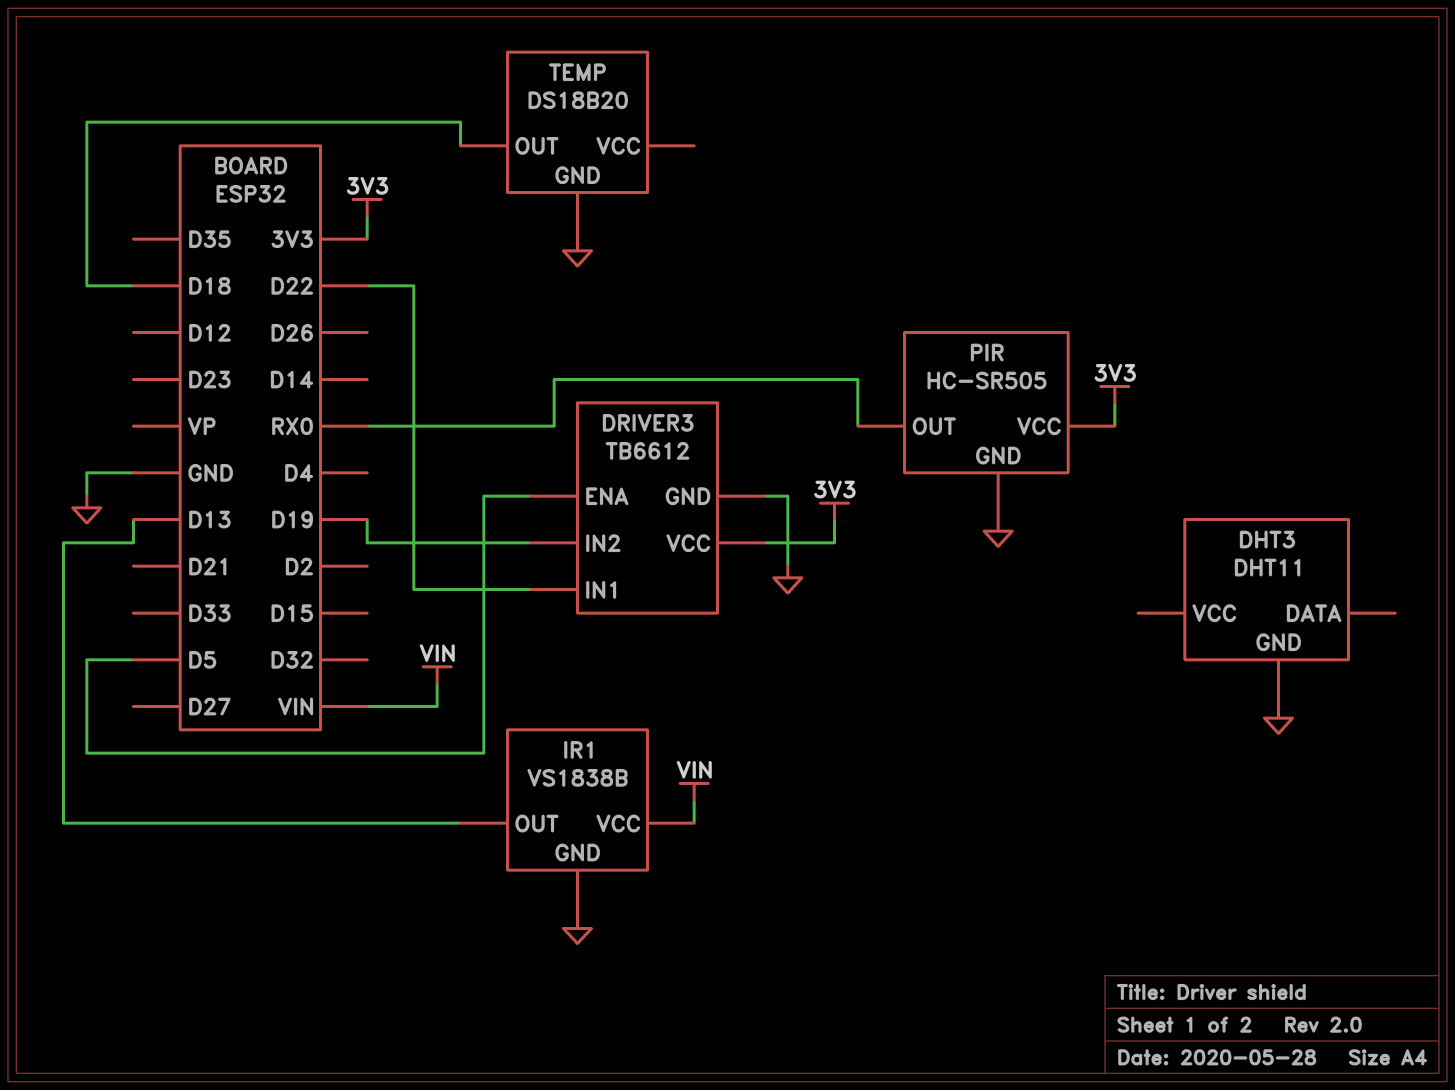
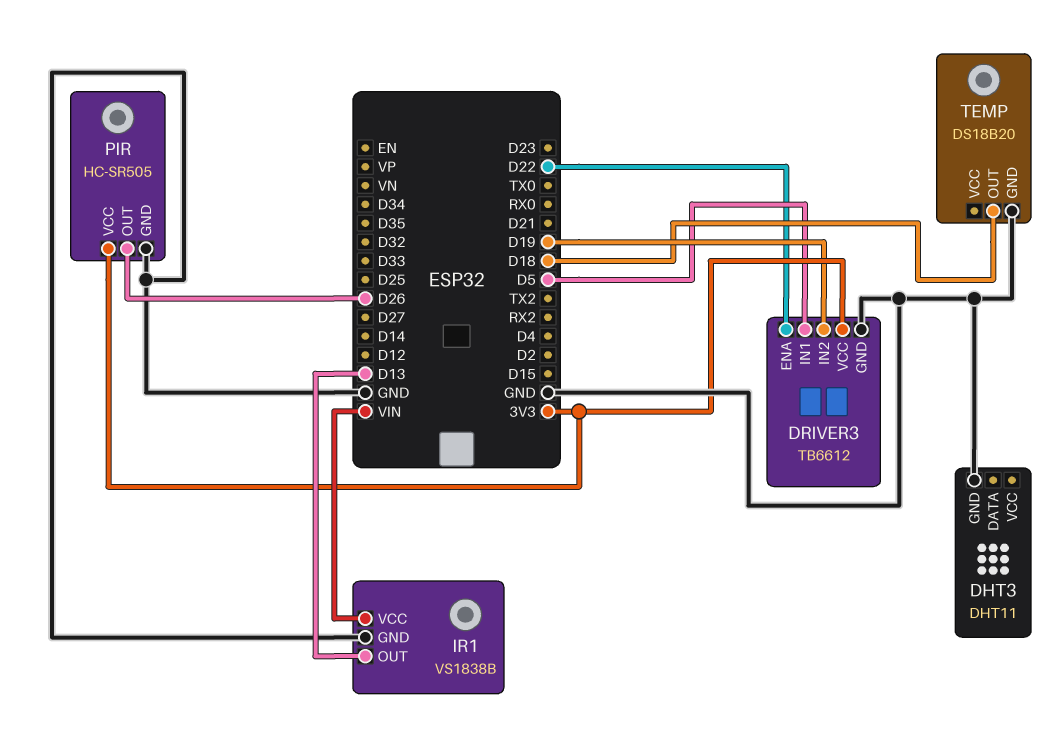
DRIVER3 pin ENA: D5 -> D22
DRIVER3 pin IN1: D22 -> D5
PIR pin OUT: RX0 -> D26

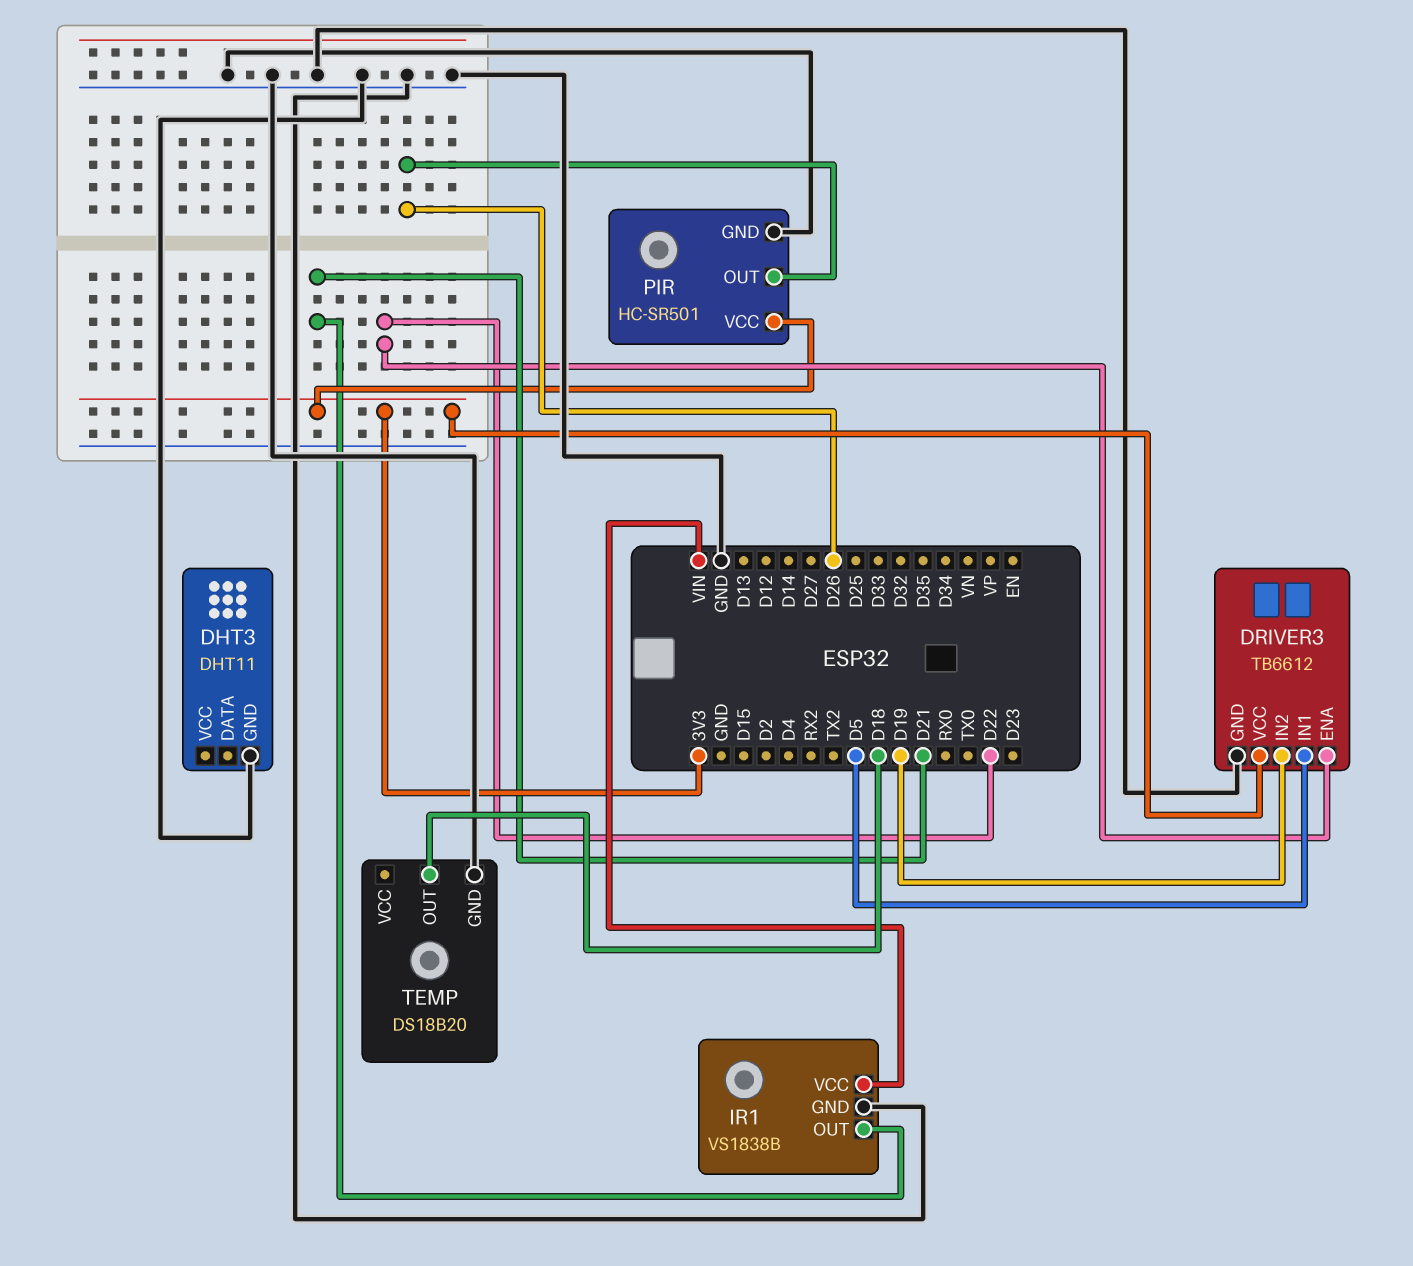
IR1 pin OUT: D13 -> D21
PIR: HC-SR505 -> HC-SR501

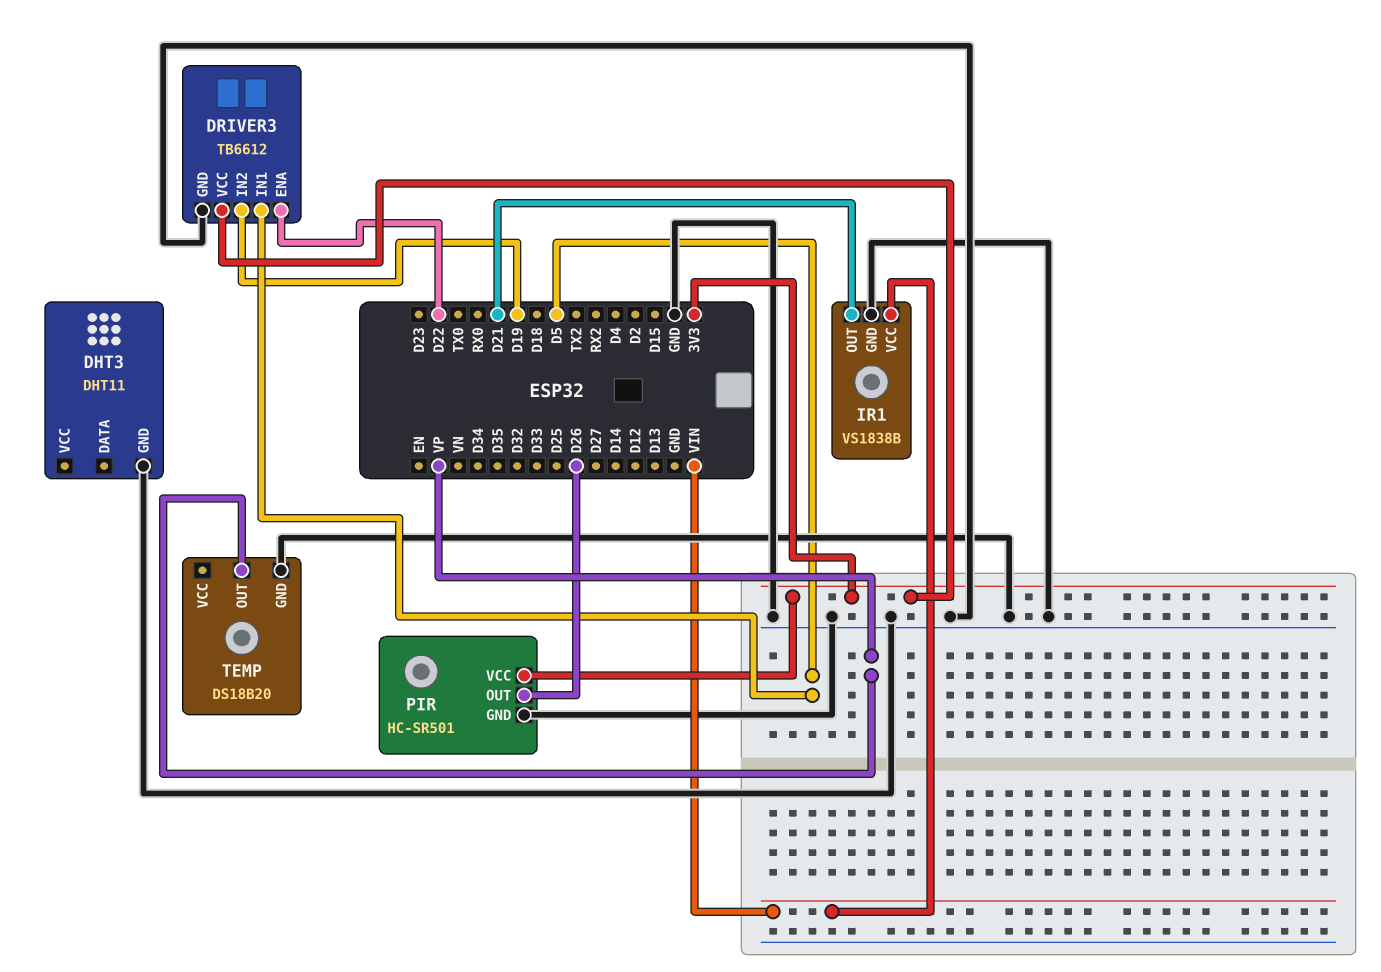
TEMP pin OUT: D18 -> VP

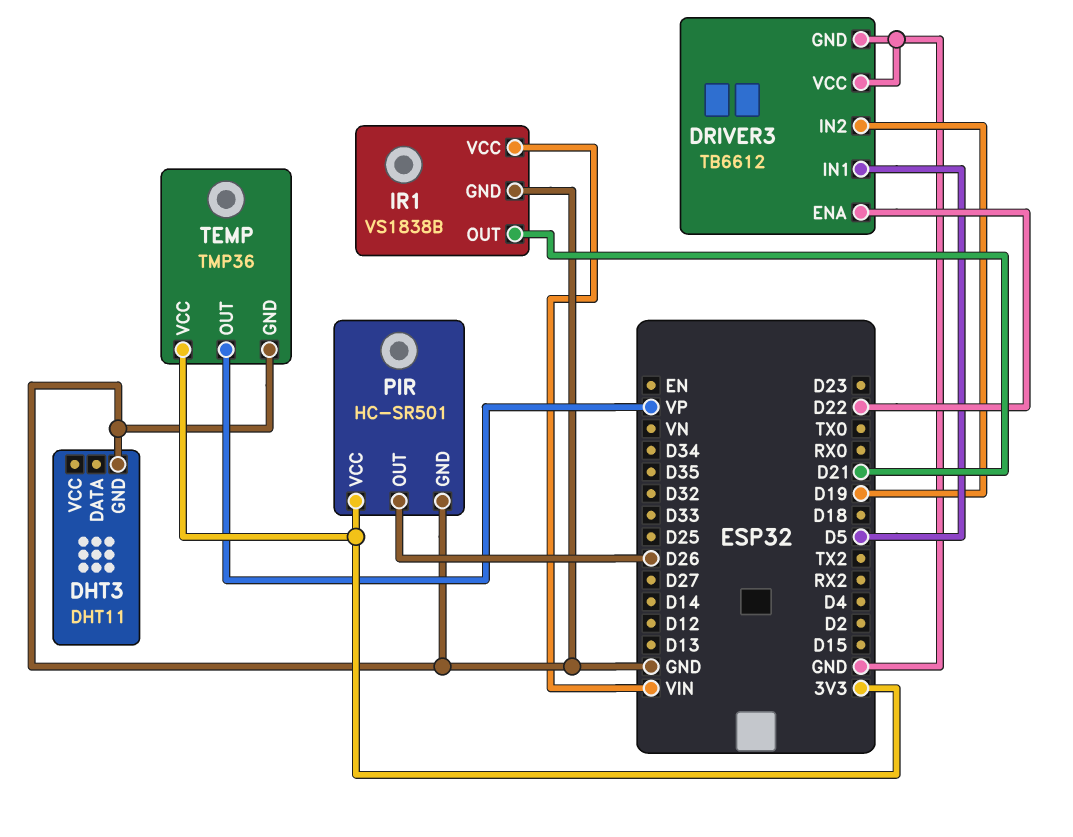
DRIVER3 pin VCC: 3V3 -> GND
TEMP: DS18B20 -> TMP36
TEMP pin VCC: none -> 3V3

